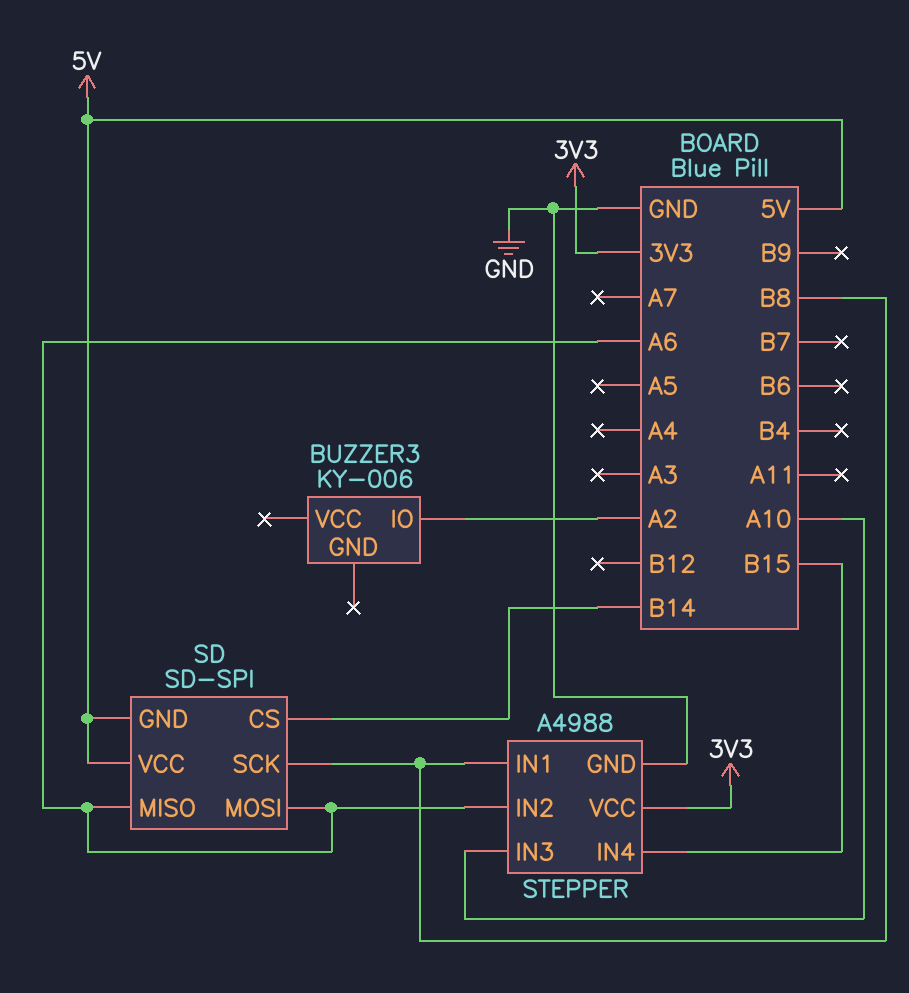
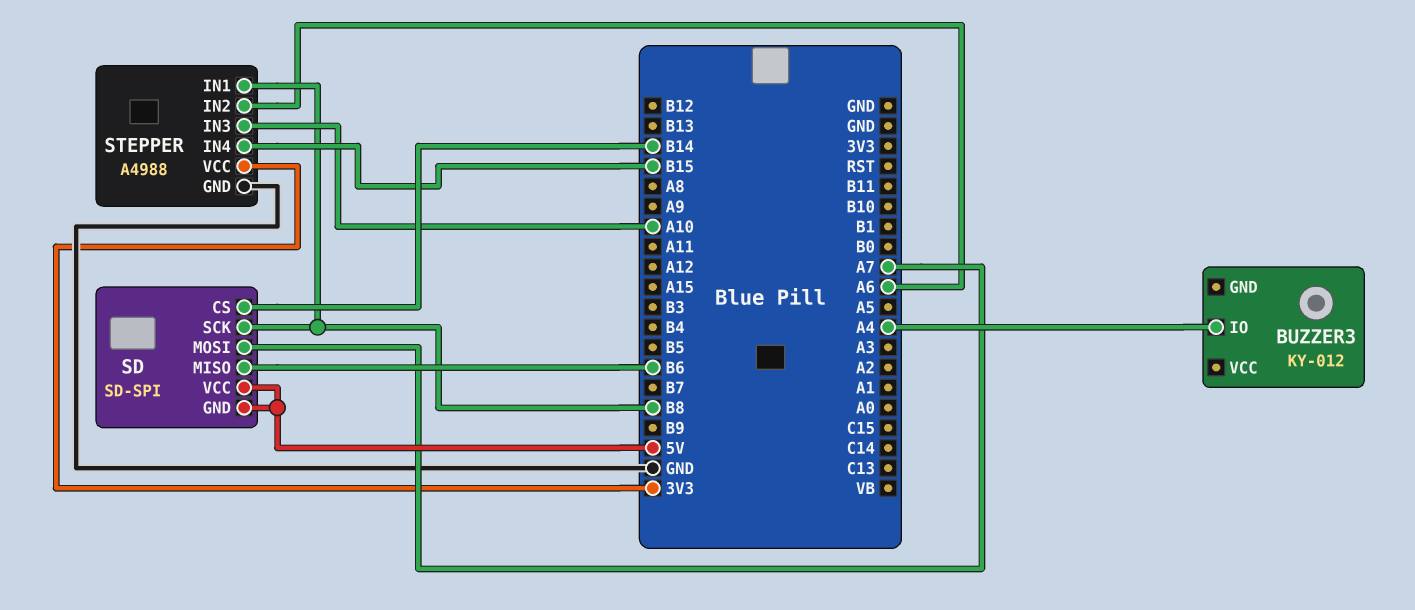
BUZZER3: KY-006 -> KY-012
BUZZER3 pin IO: A2 -> A4
SD pin MISO: A6 -> B6
SD pin MOSI: A6 -> A7

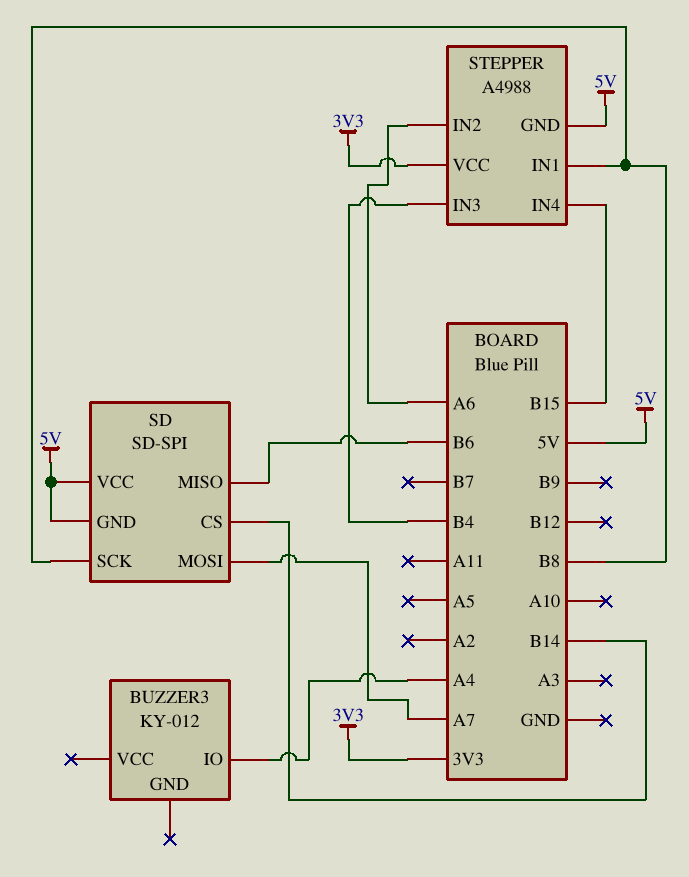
STEPPER pin GND: GND -> 5V
STEPPER pin IN3: A10 -> B4

